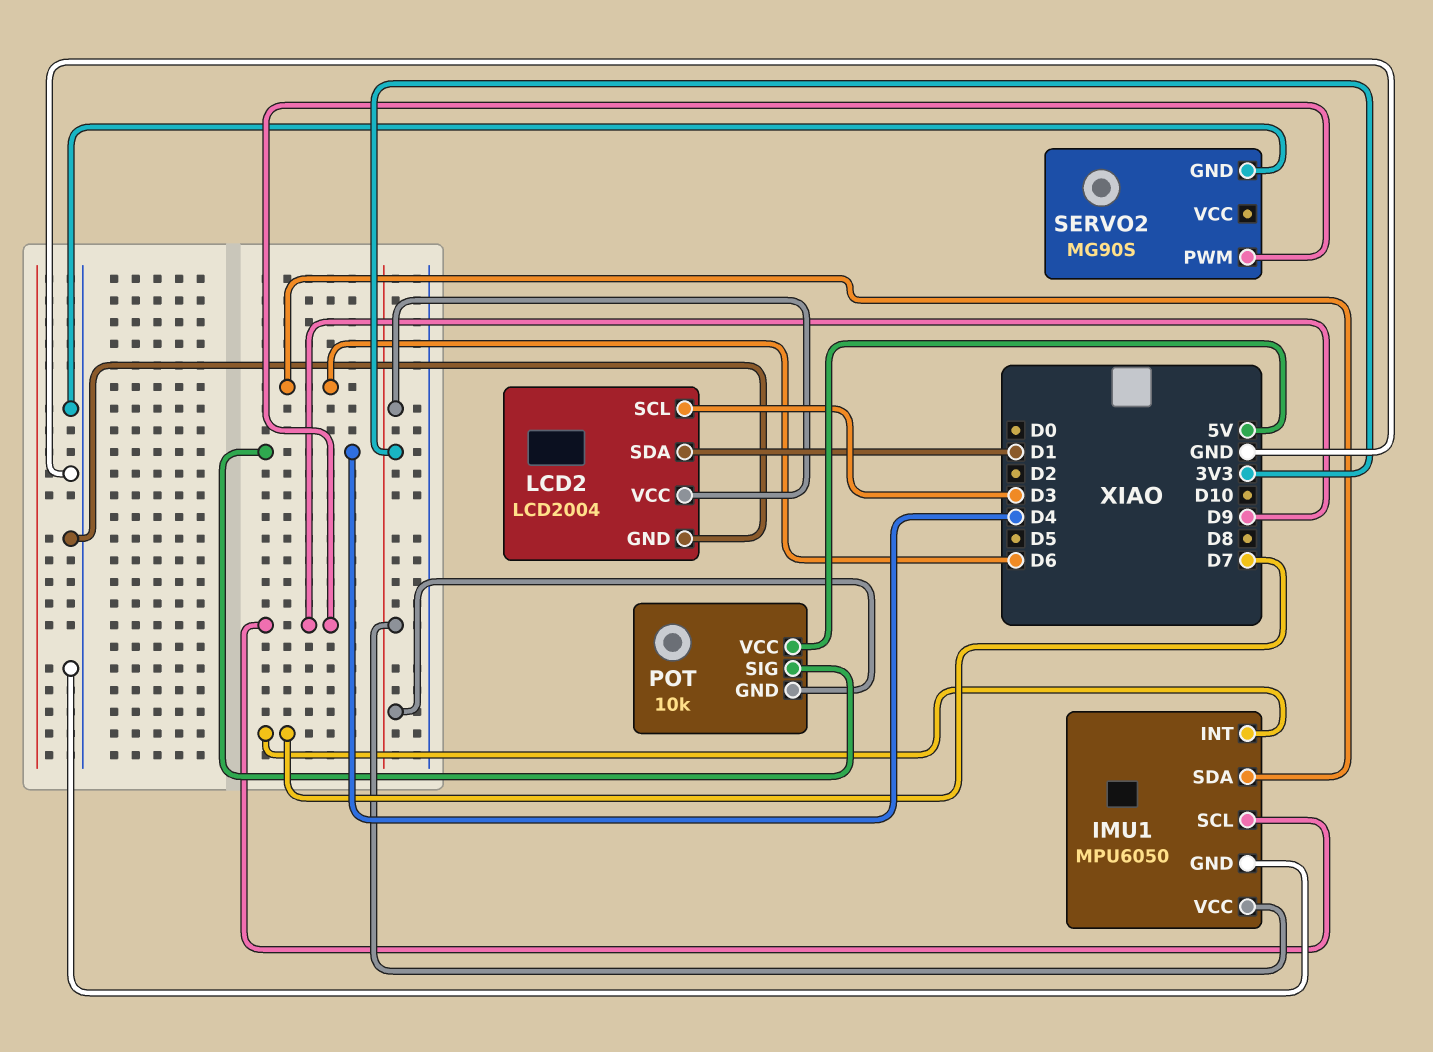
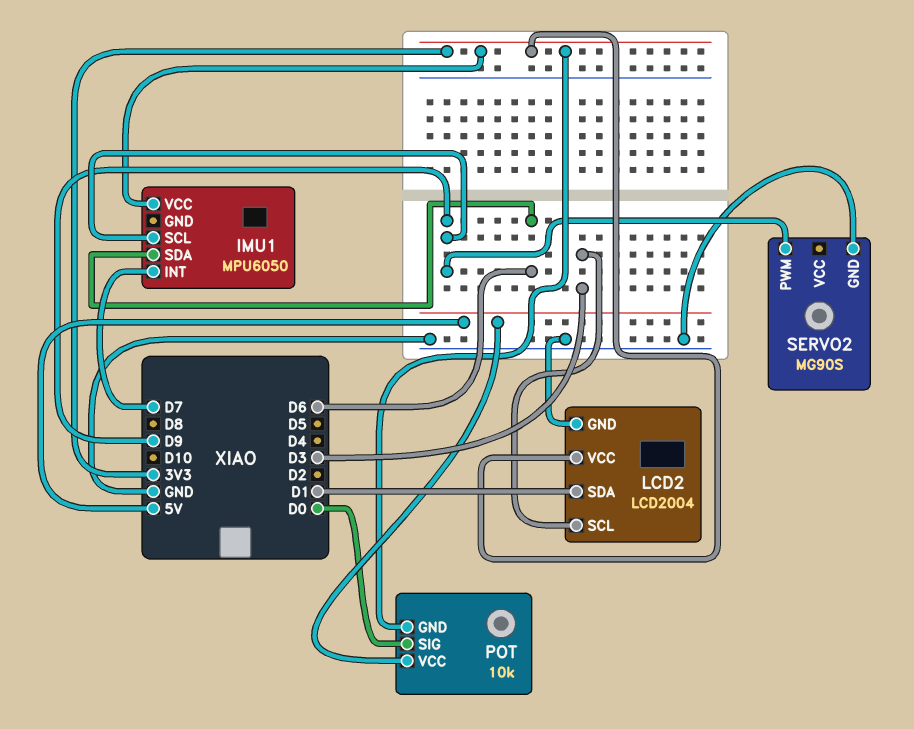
IMU1 pin GND: GND -> none
POT pin SIG: D4 -> D0

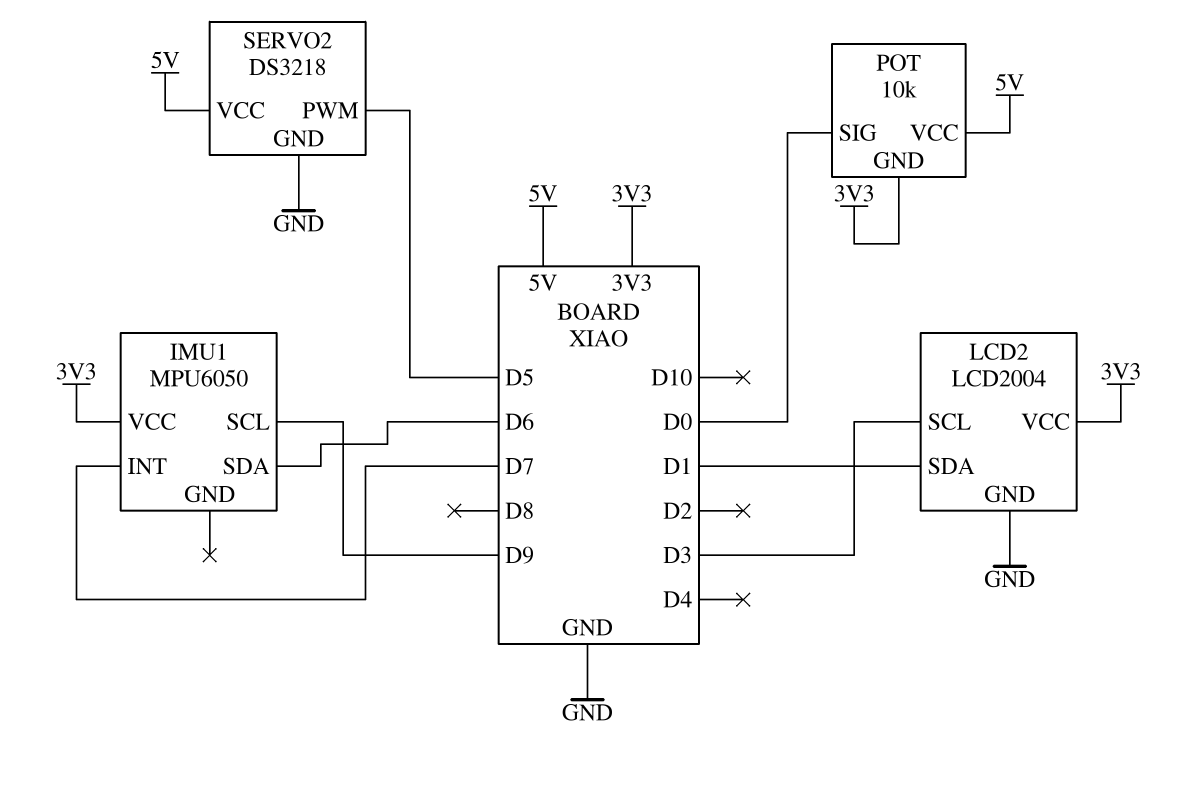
SERVO2: MG90S -> DS3218
SERVO2 pin PWM: D9 -> D5
SERVO2 pin VCC: none -> 5V

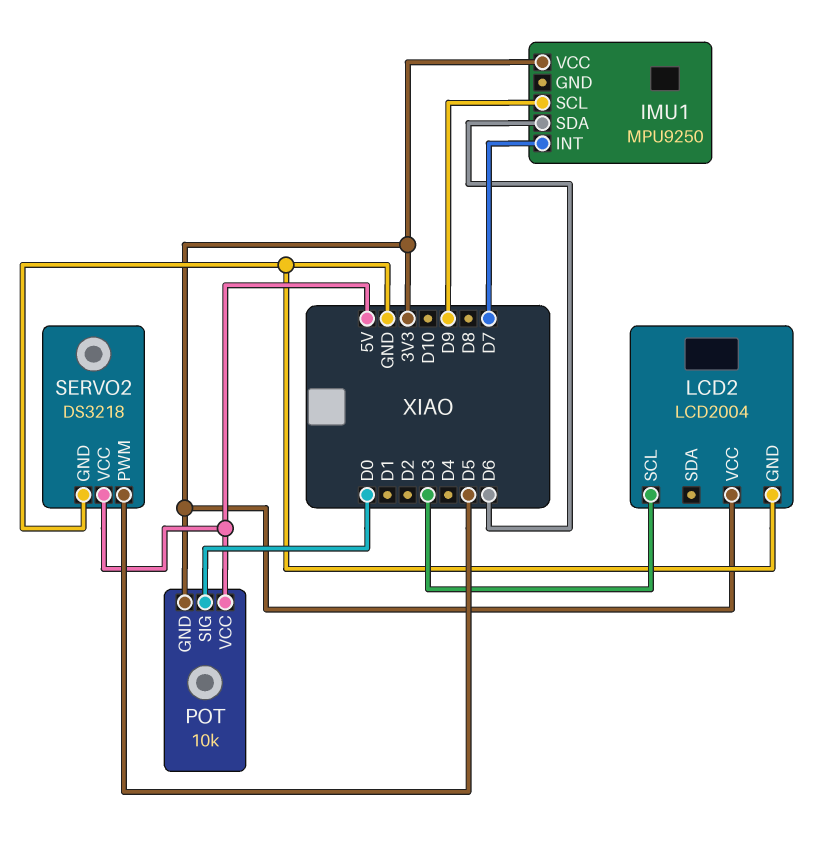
IMU1: MPU6050 -> MPU9250
LCD2 pin SDA: D1 -> none

